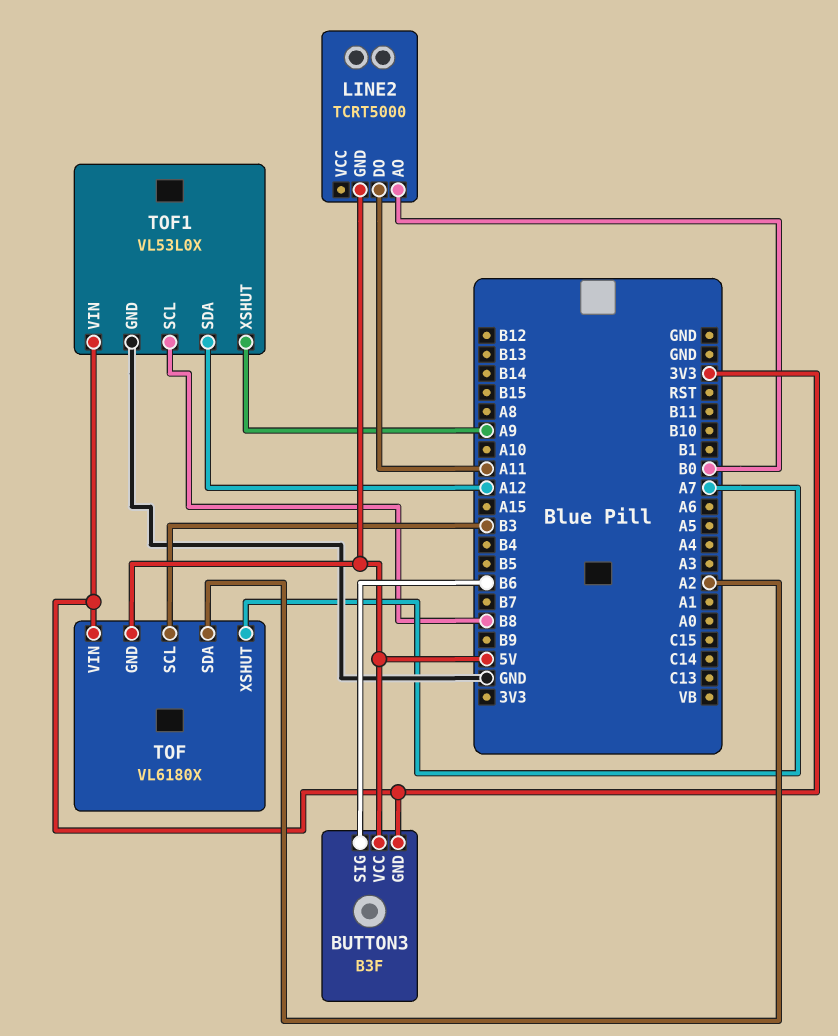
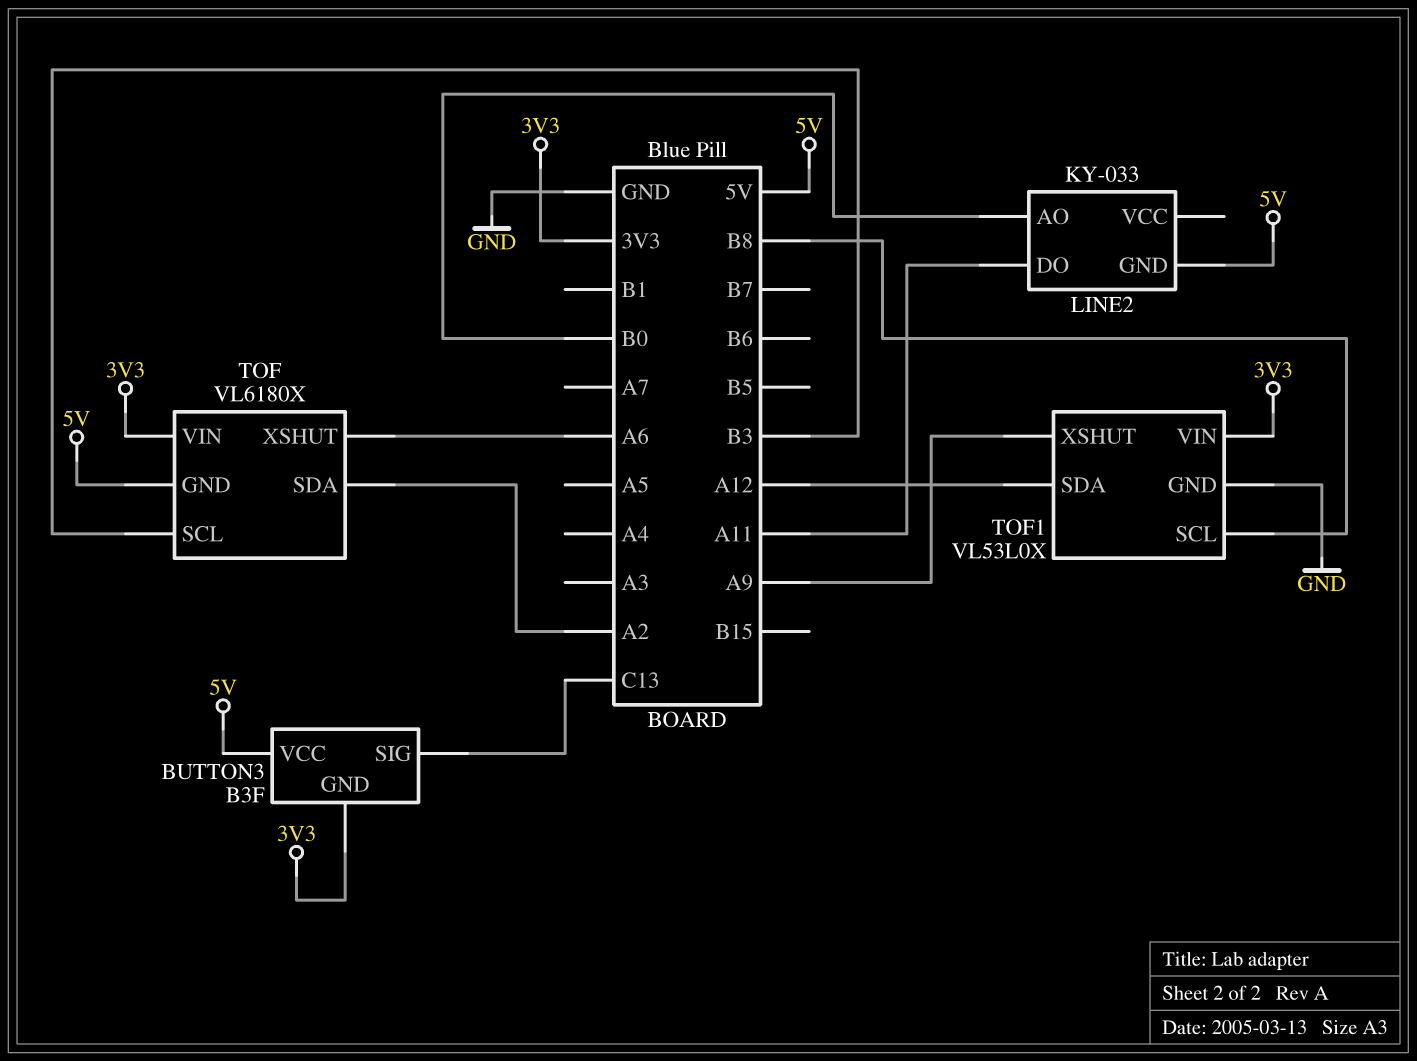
BUTTON3 pin SIG: B6 -> C13
LINE2: TCRT5000 -> KY-033
TOF pin XSHUT: A7 -> A6

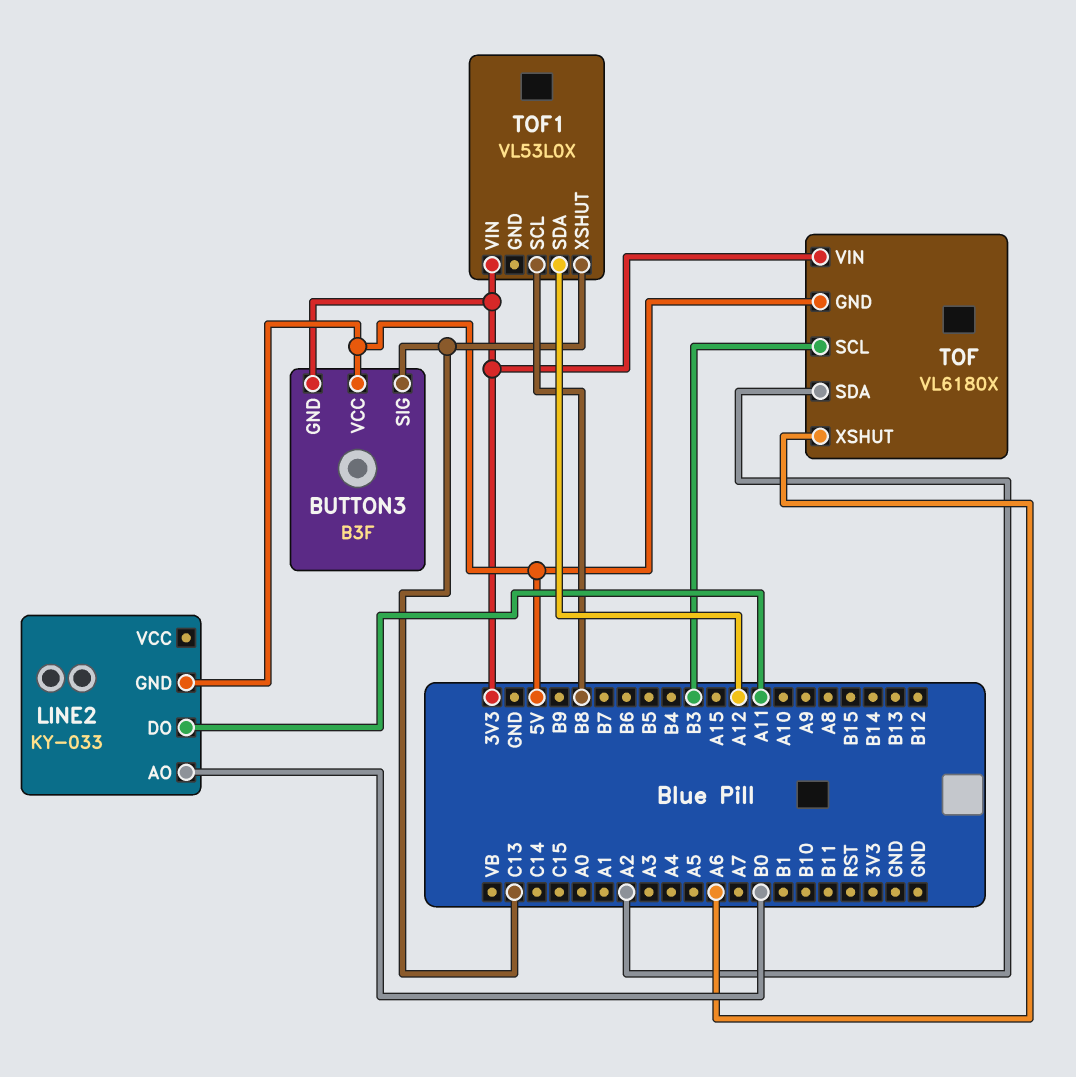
TOF1 pin GND: GND -> none
TOF1 pin XSHUT: A9 -> C13

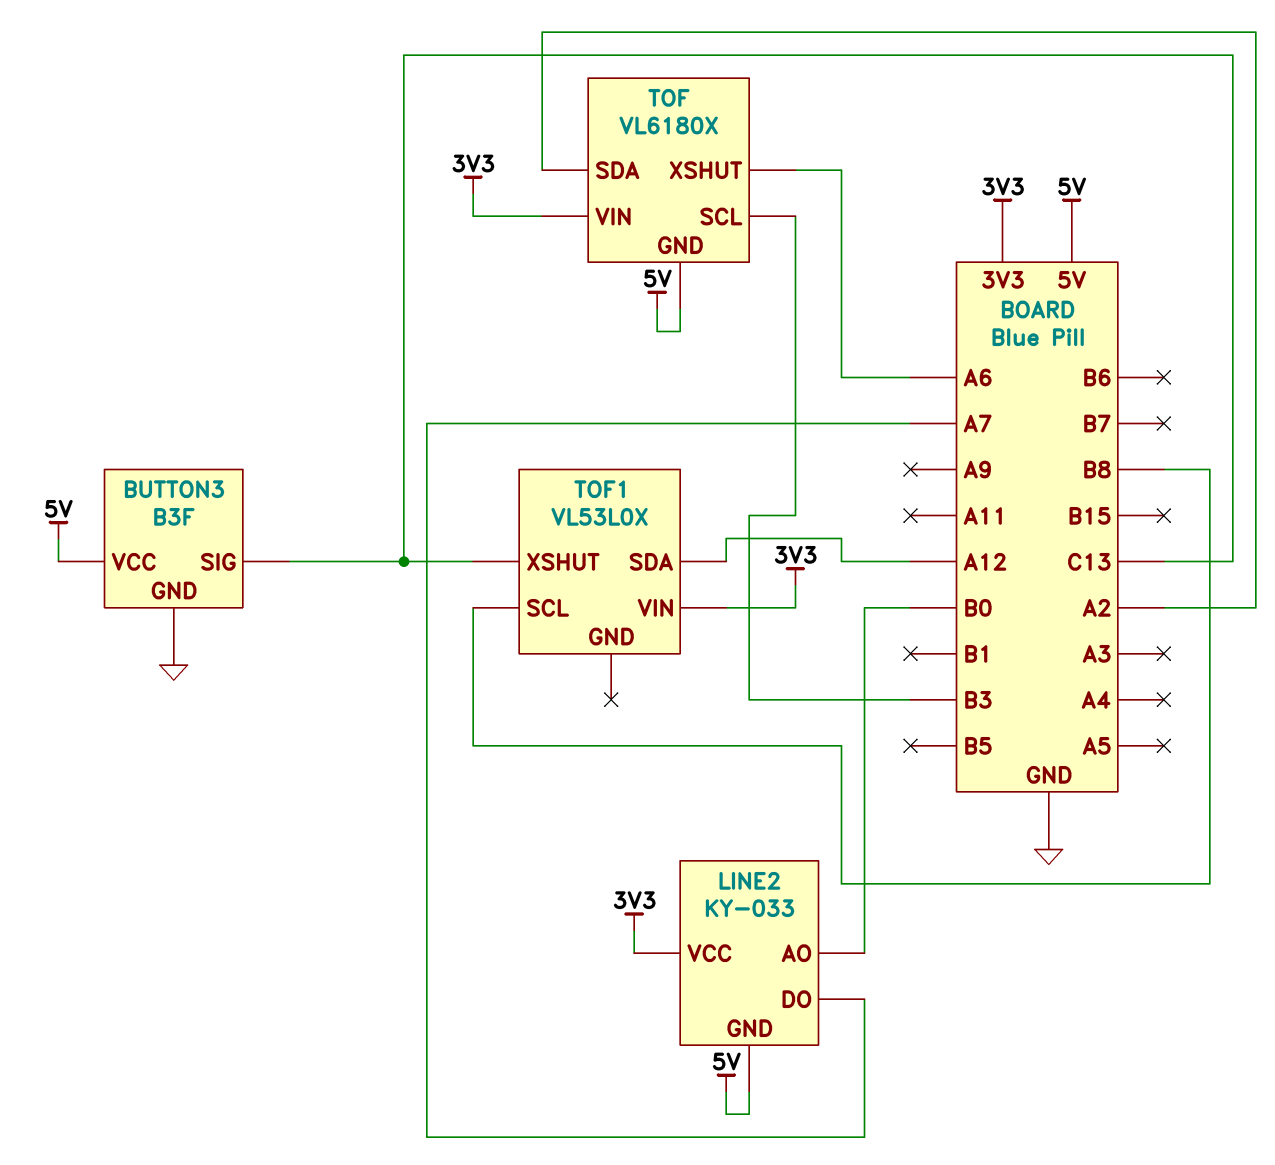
BUTTON3 pin GND: 3V3 -> GND
LINE2 pin DO: A11 -> A7
LINE2 pin VCC: none -> 3V3

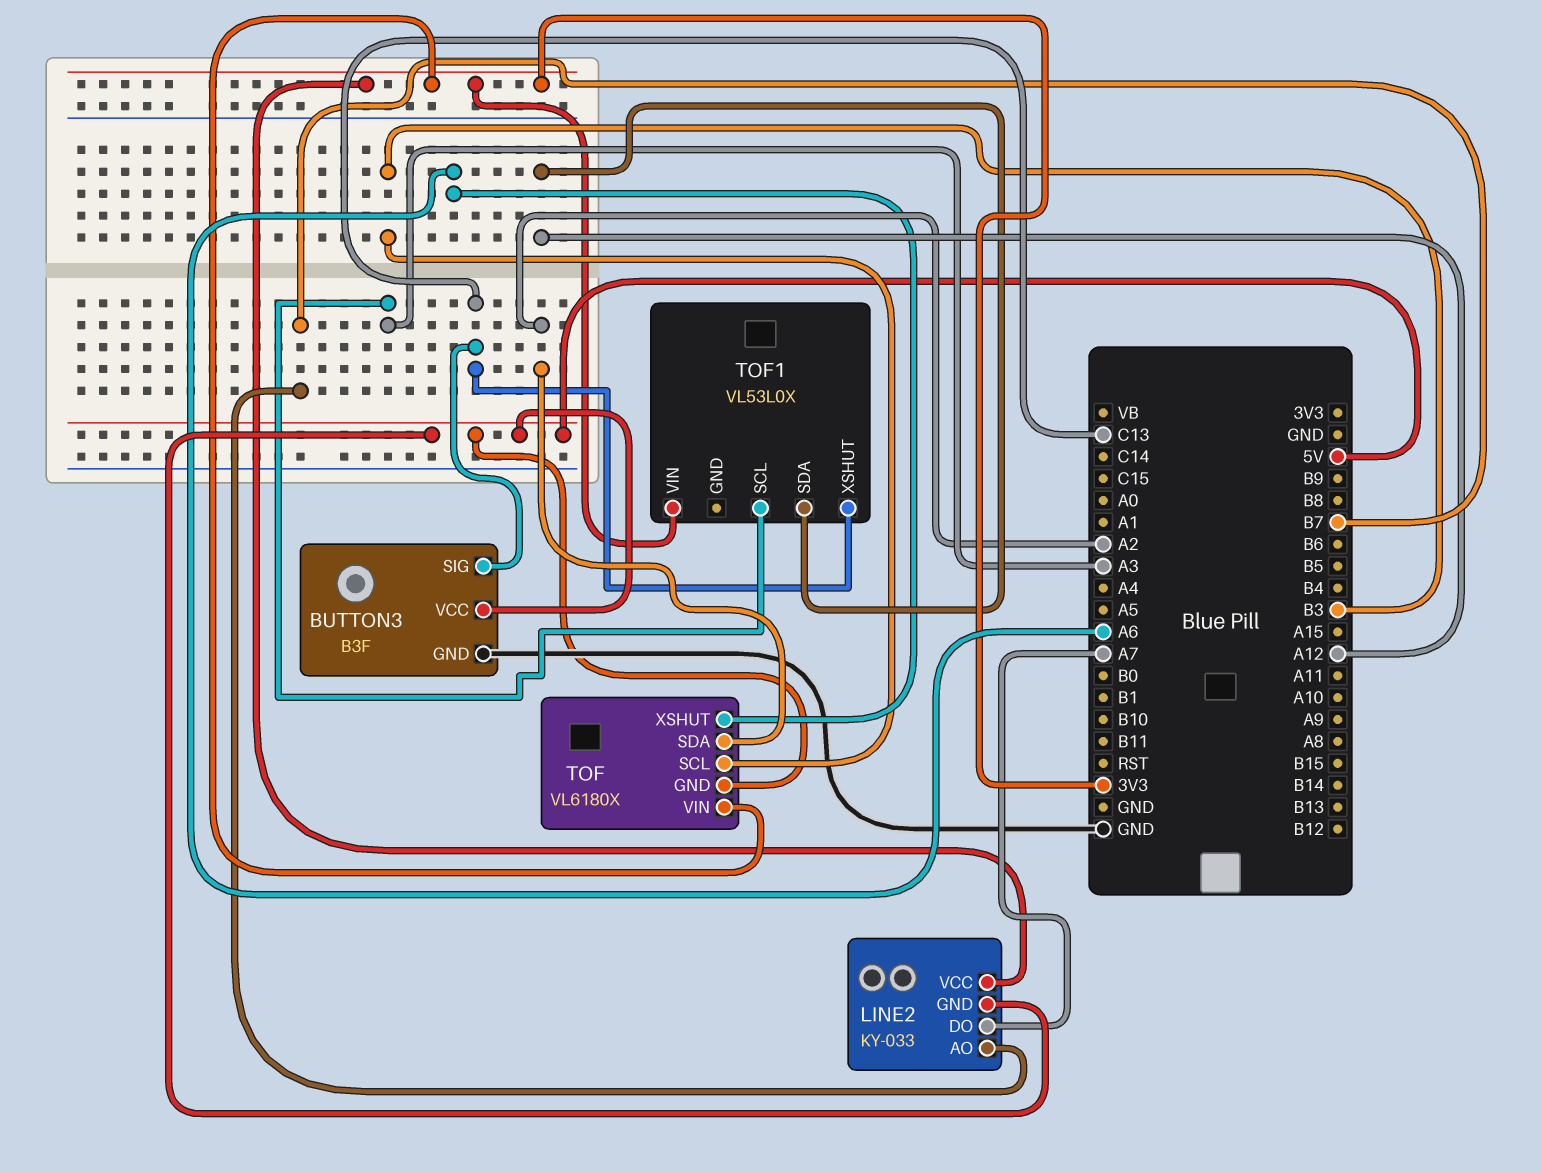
LINE2 pin AO: B0 -> B7
TOF1 pin SCL: B8 -> A3

